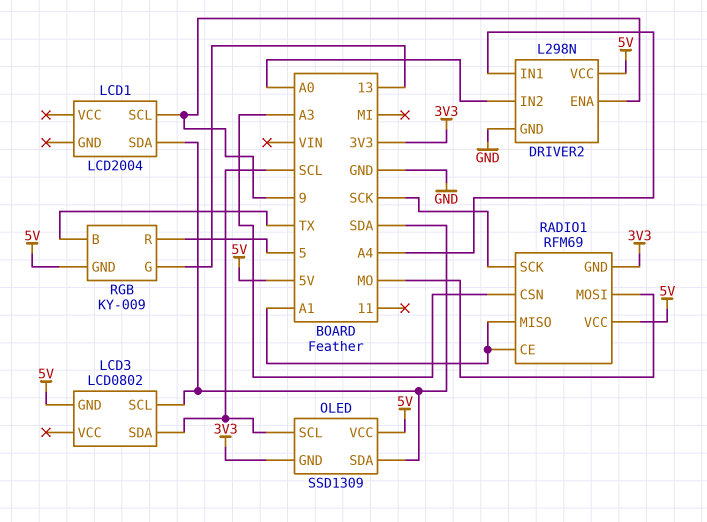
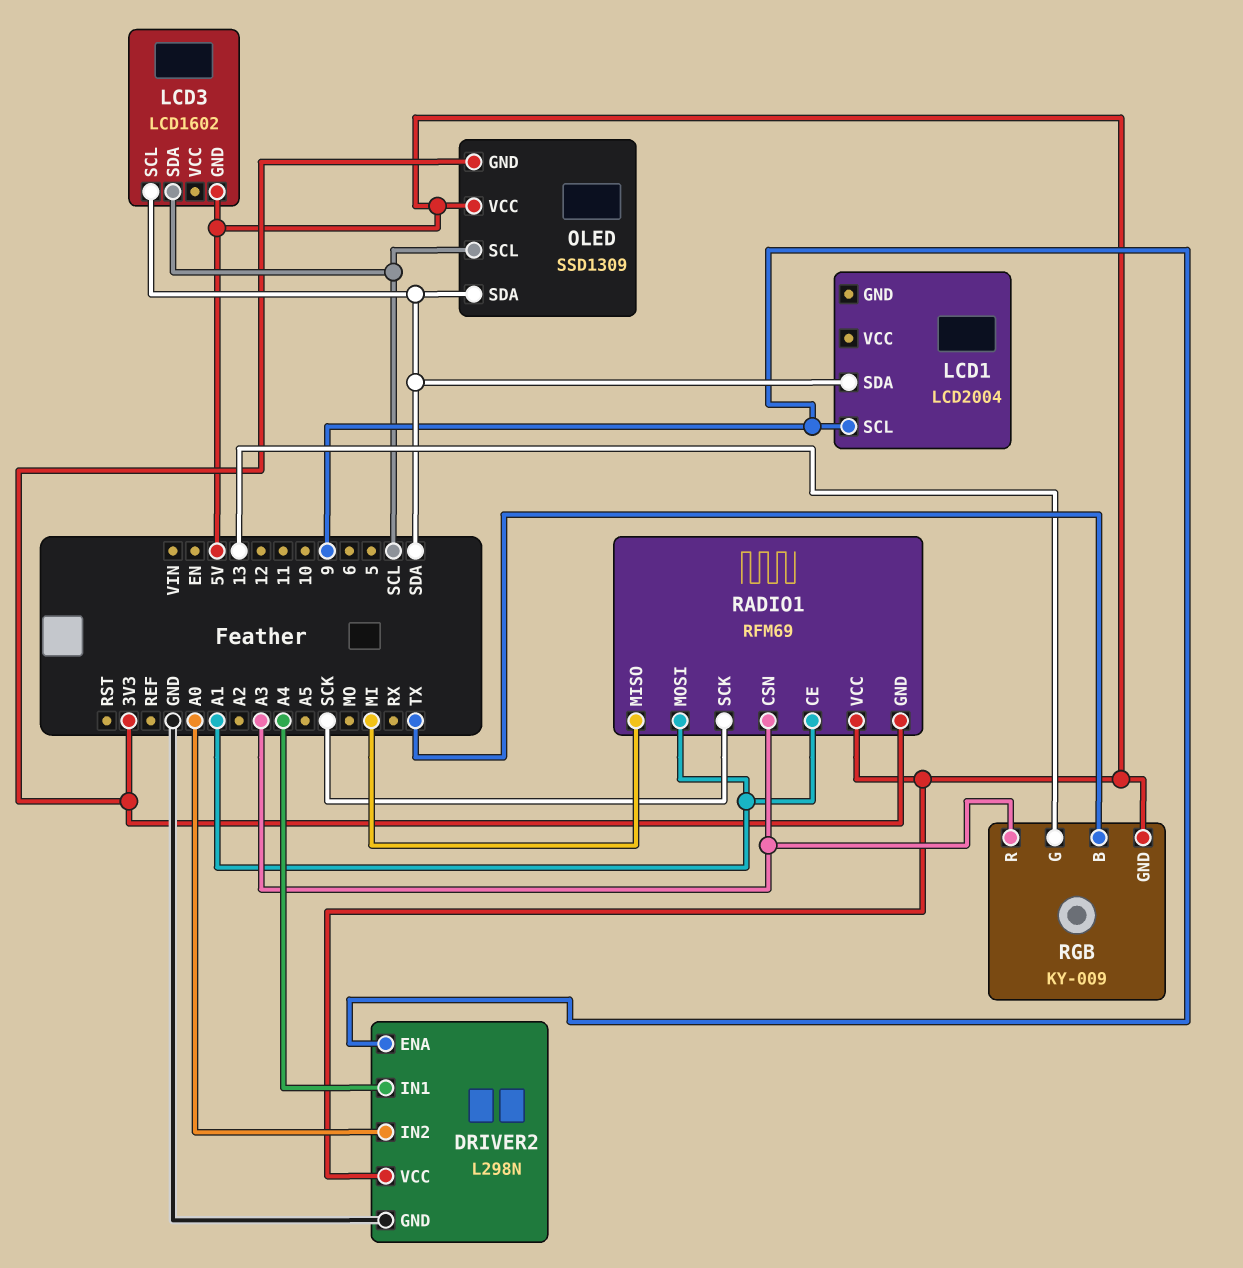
LCD3: LCD0802 -> LCD1602
RADIO1 pin MISO: A1 -> MI
RADIO1 pin MOSI: MO -> A1
RGB pin R: 5 -> A3

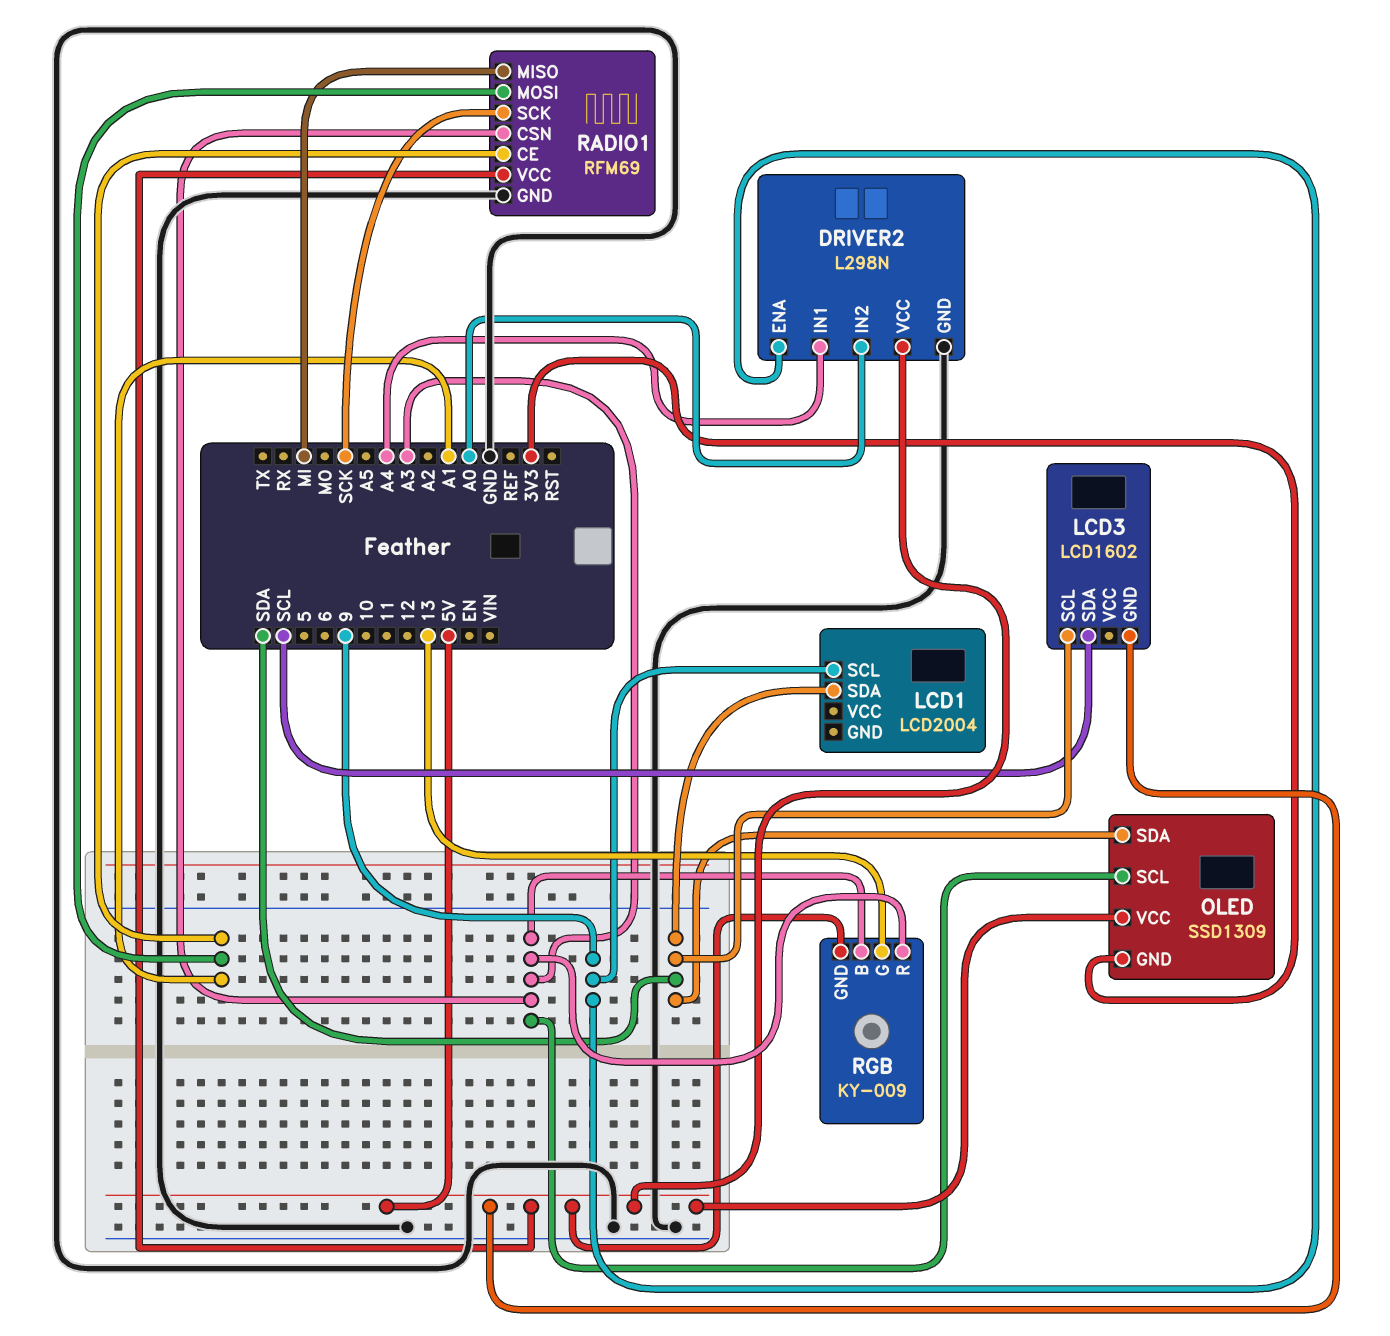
OLED pin SCL: SCL -> A3
RADIO1 pin GND: 3V3 -> GND
RGB pin B: TX -> A3

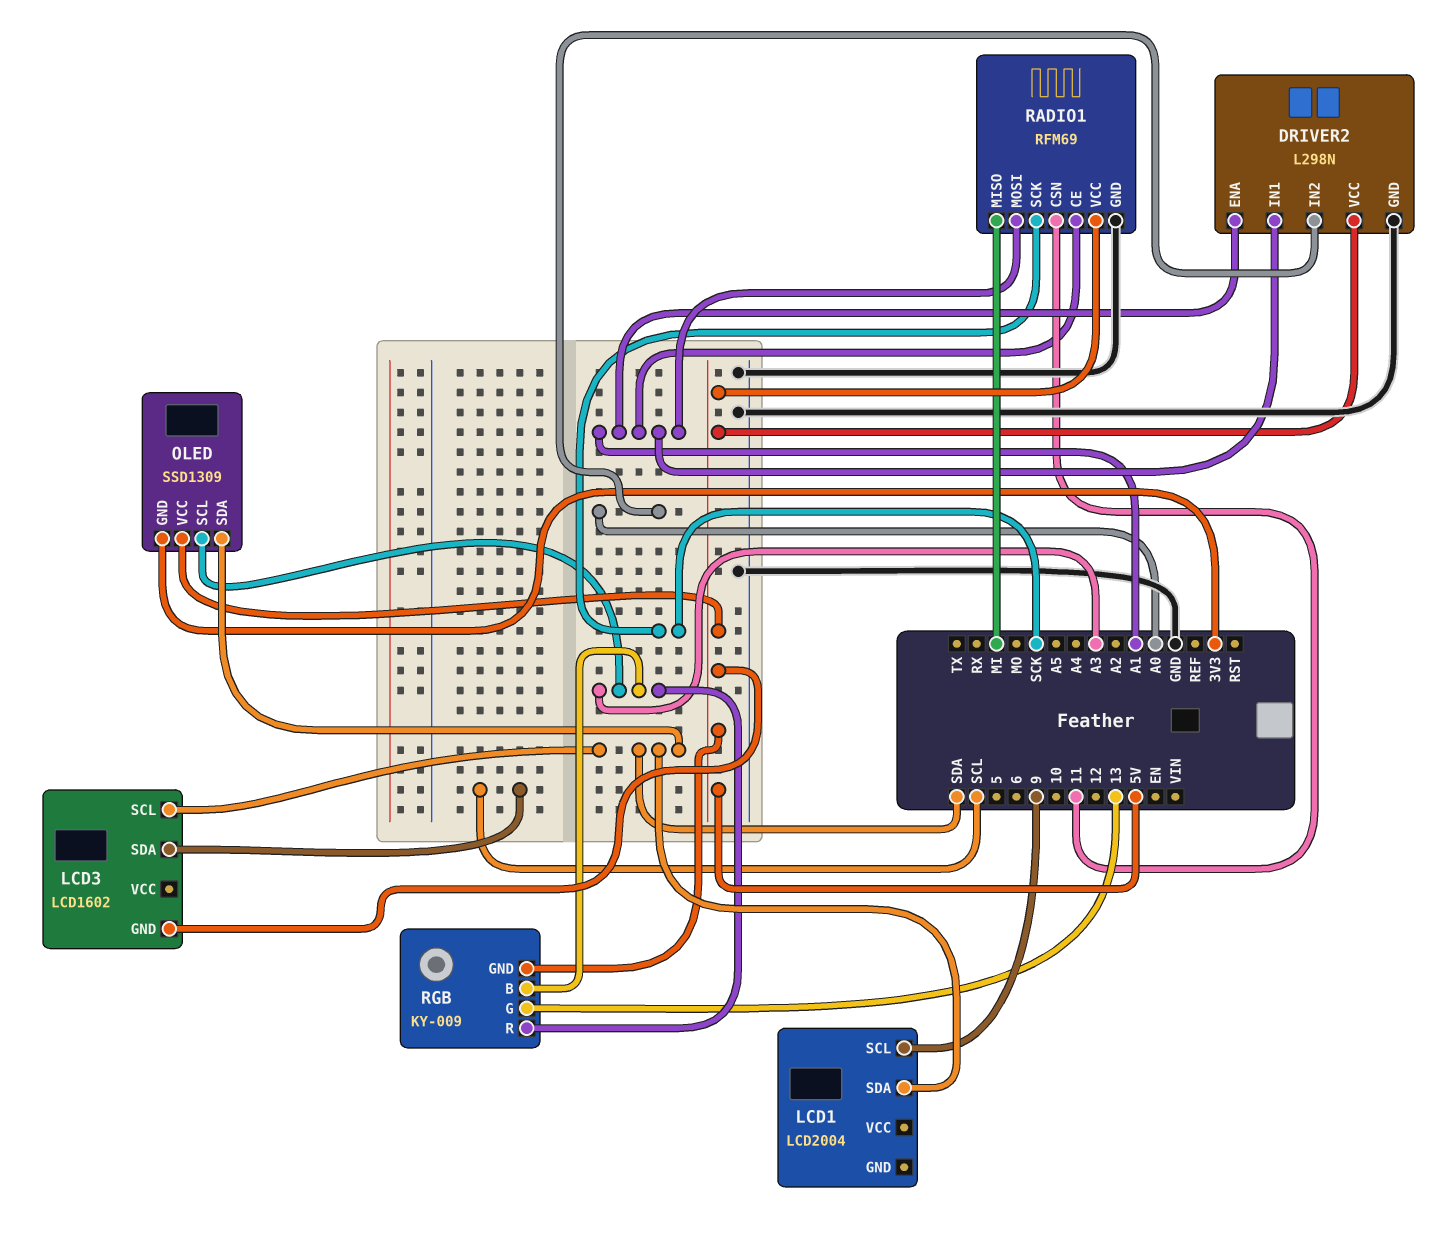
DRIVER2 pin ENA: 9 -> A1
DRIVER2 pin IN1: A4 -> A1
RADIO1 pin CSN: A3 -> 11

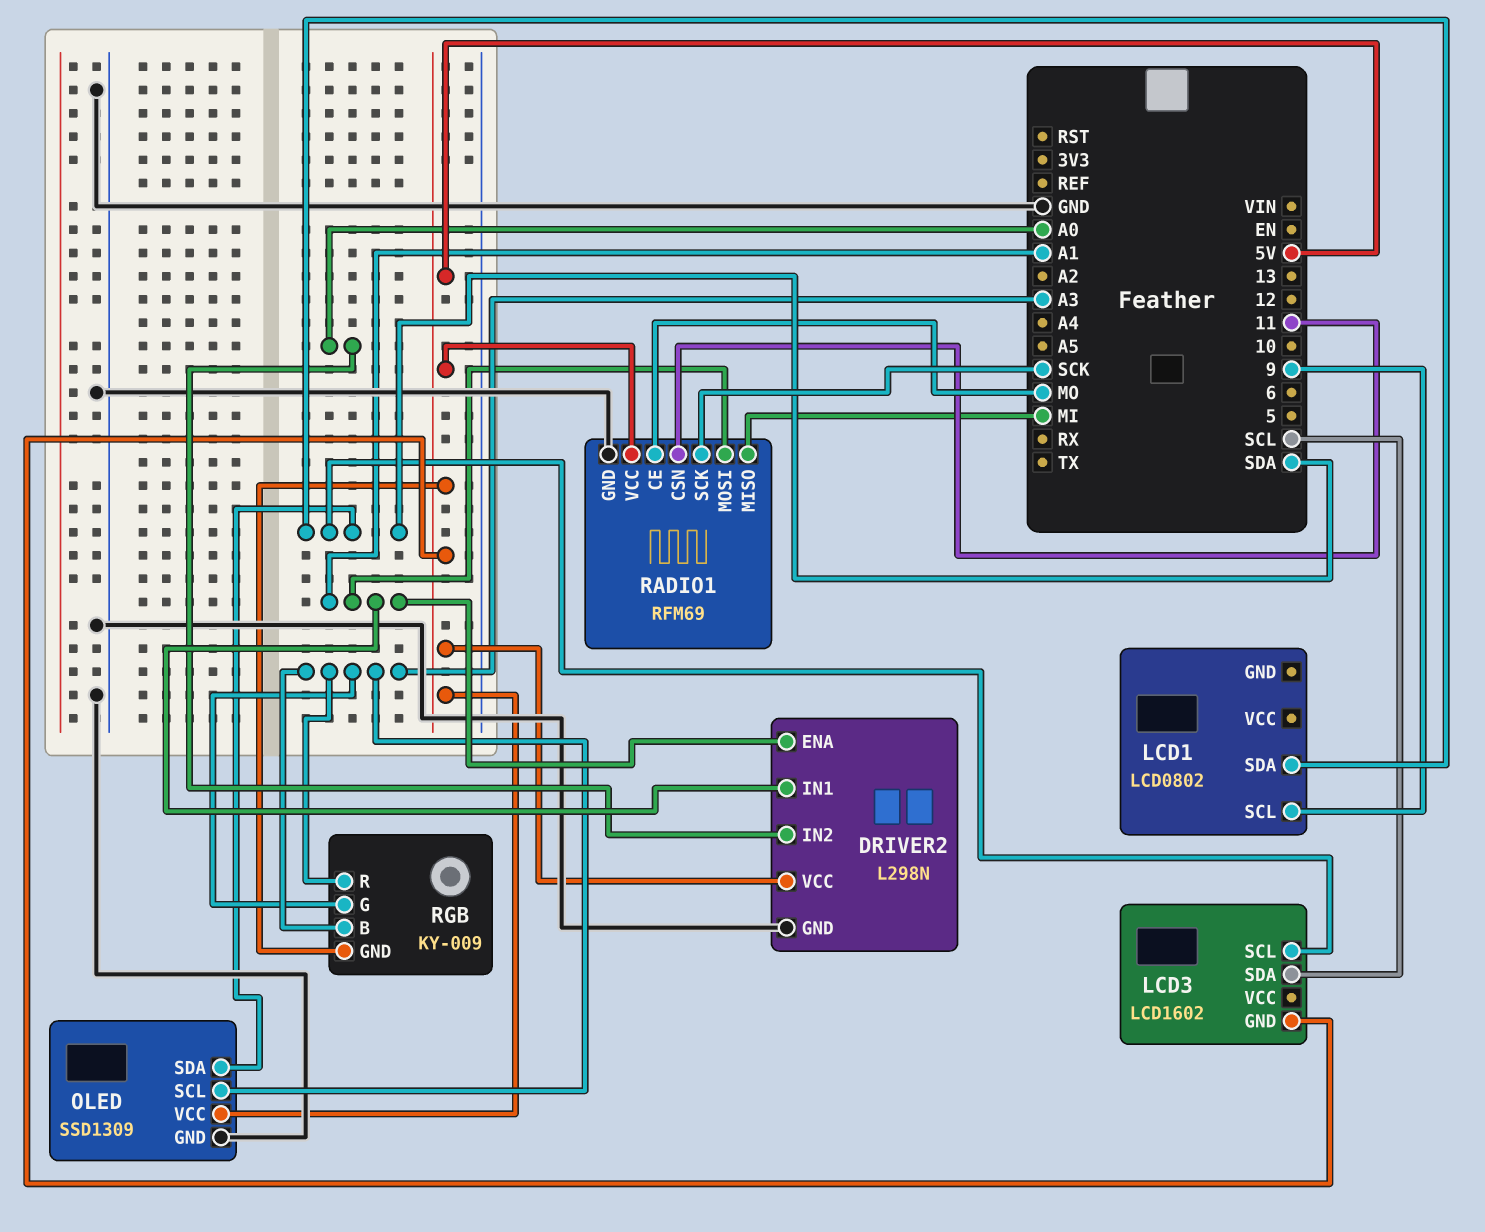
LCD1: LCD2004 -> LCD0802
OLED pin GND: 3V3 -> GND
RADIO1 pin CE: A1 -> MO
RGB pin G: 13 -> A3

